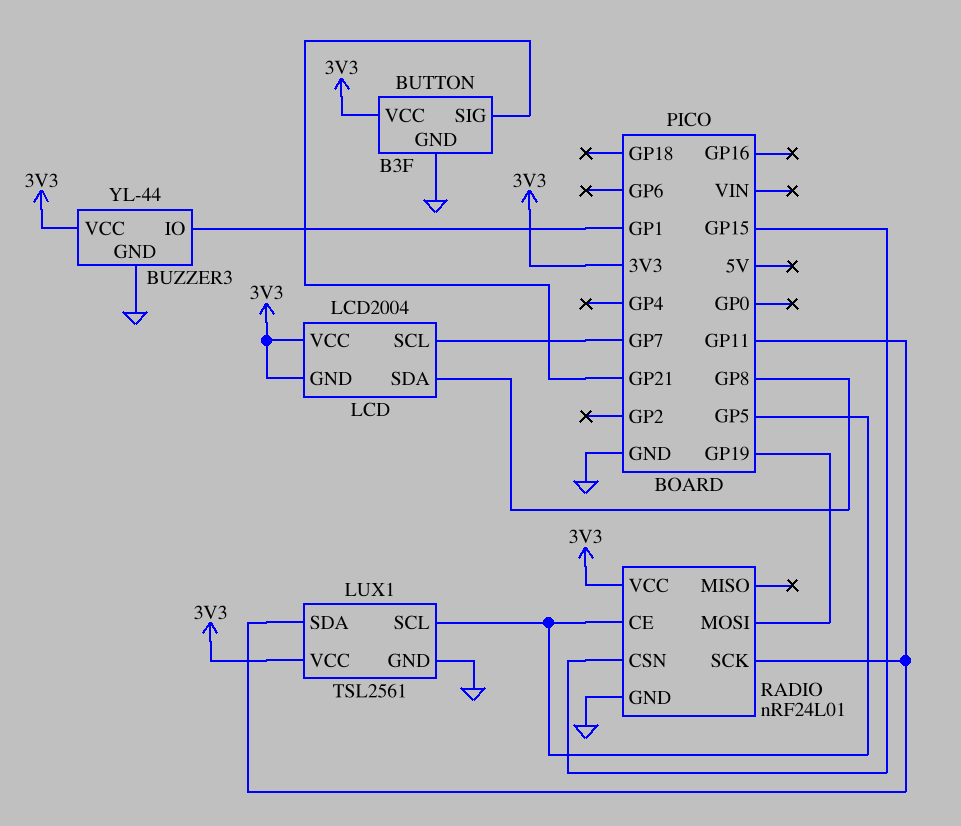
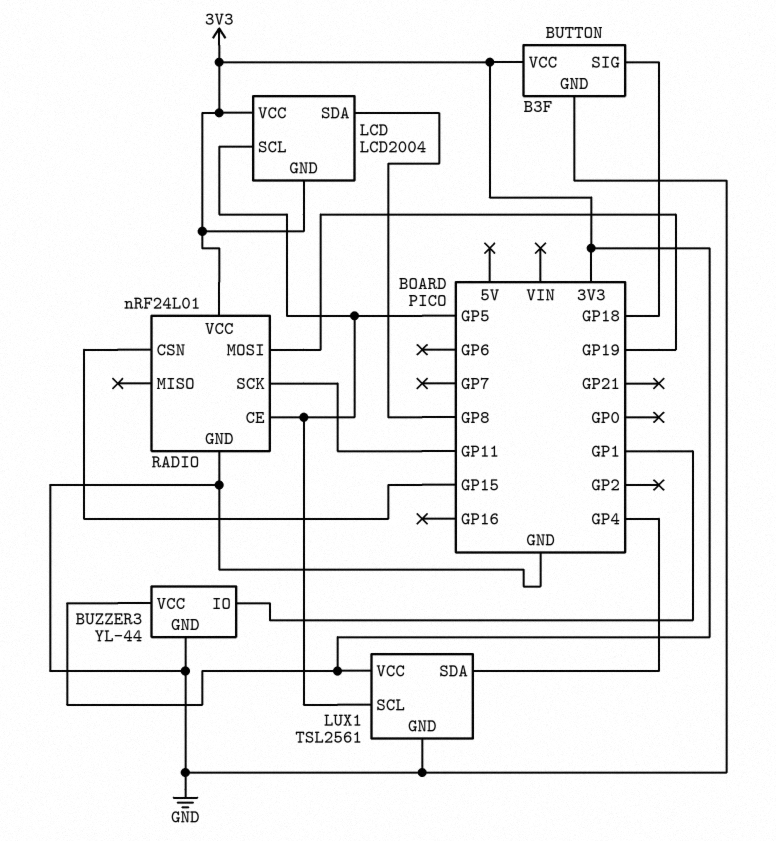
BUTTON pin SIG: GP21 -> GP18
LCD pin SCL: GP7 -> GP5
LUX1 pin SDA: GP11 -> GP4

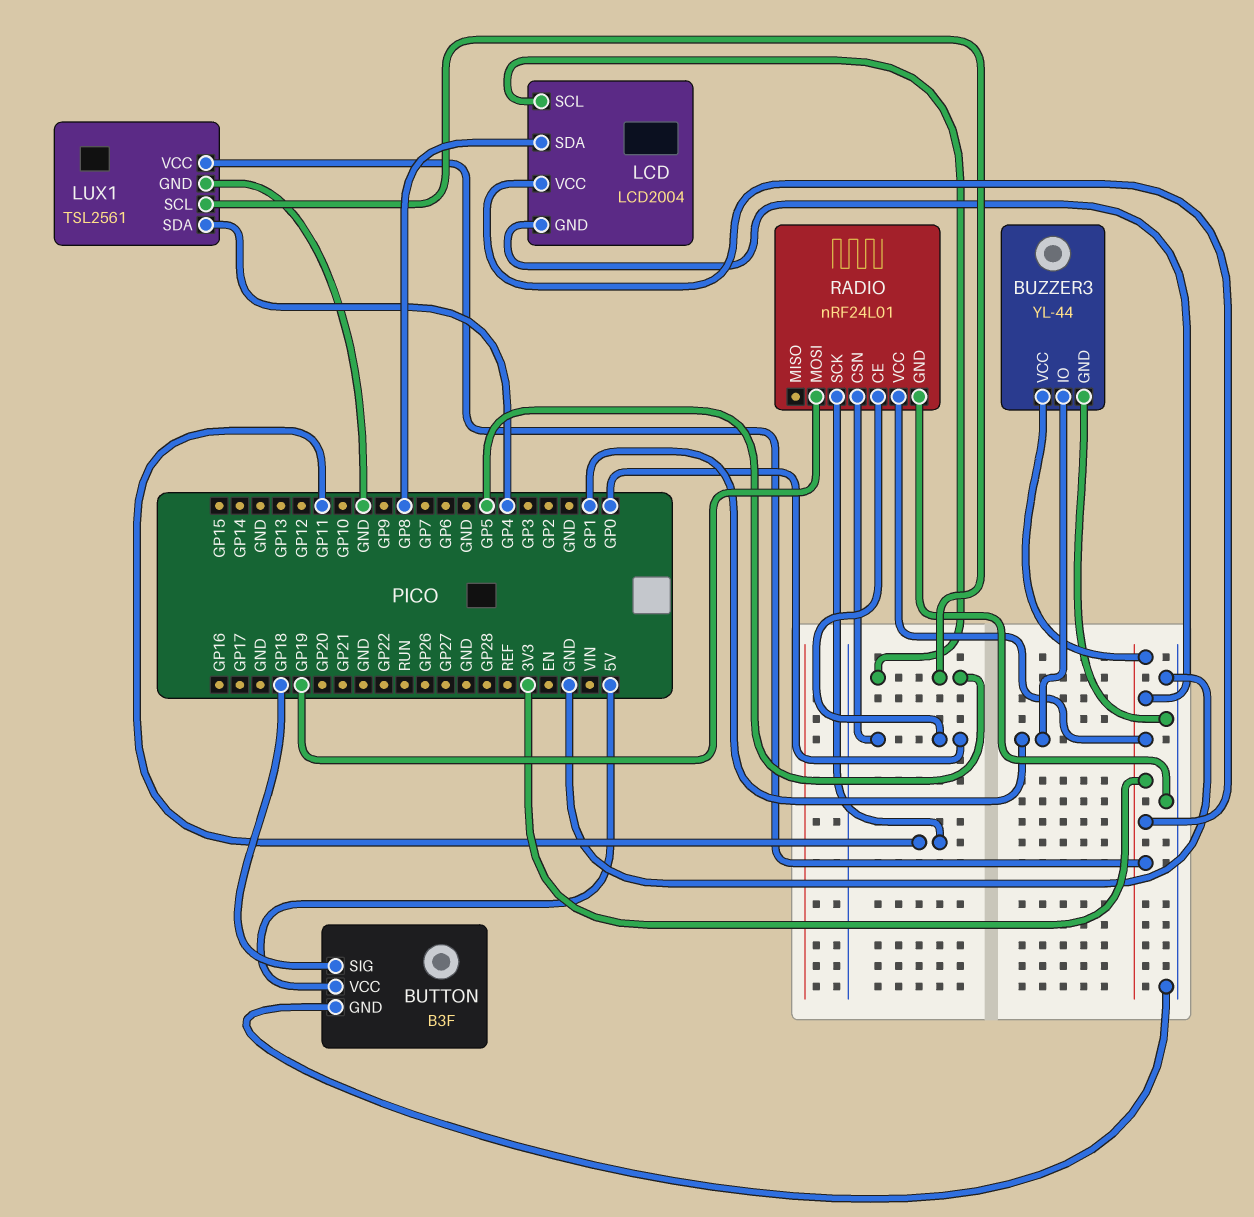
BUTTON pin VCC: 3V3 -> 5V
RADIO pin CE: GP5 -> GP0
RADIO pin CSN: GP15 -> GP0

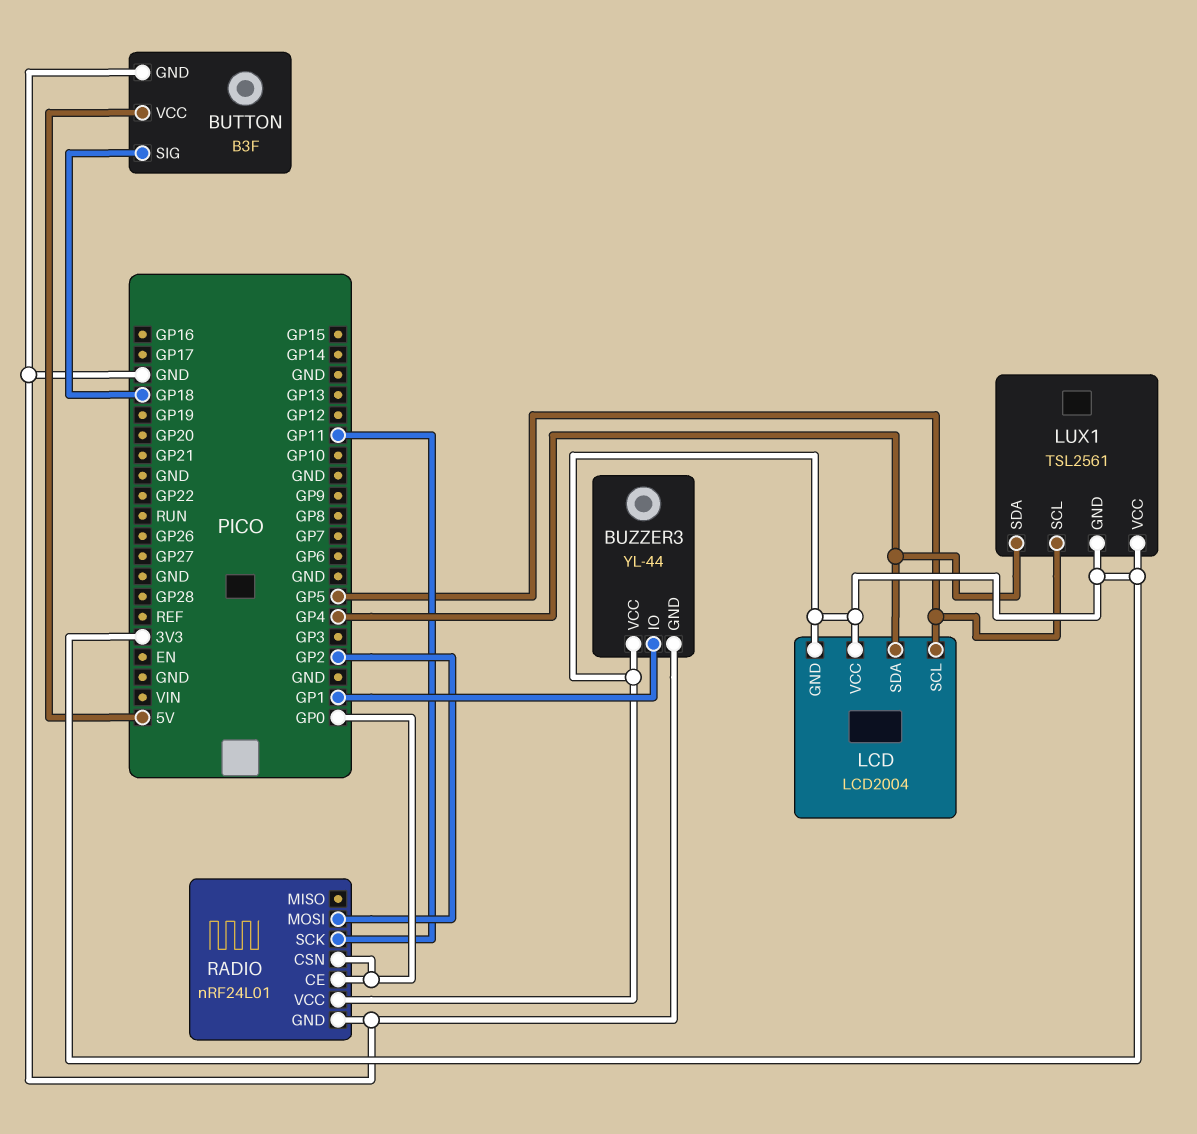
LCD pin SDA: GP8 -> GP4
LUX1 pin GND: GND -> 3V3
RADIO pin MOSI: GP19 -> GP2

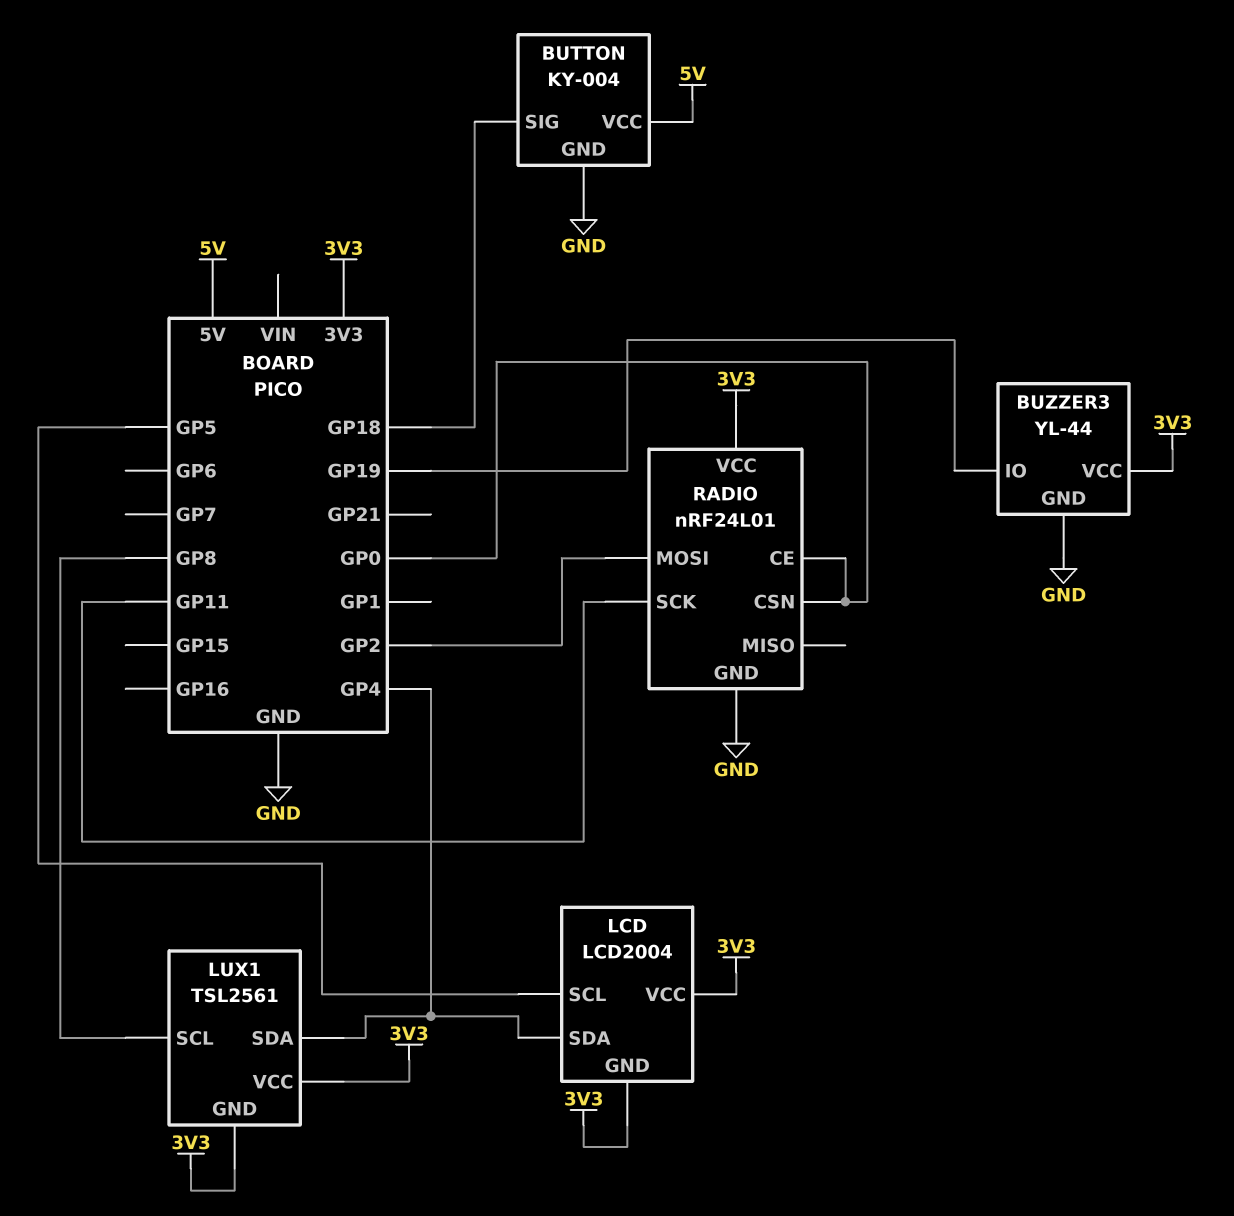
BUTTON: B3F -> KY-004
BUZZER3 pin IO: GP1 -> GP19
LUX1 pin SCL: GP5 -> GP8

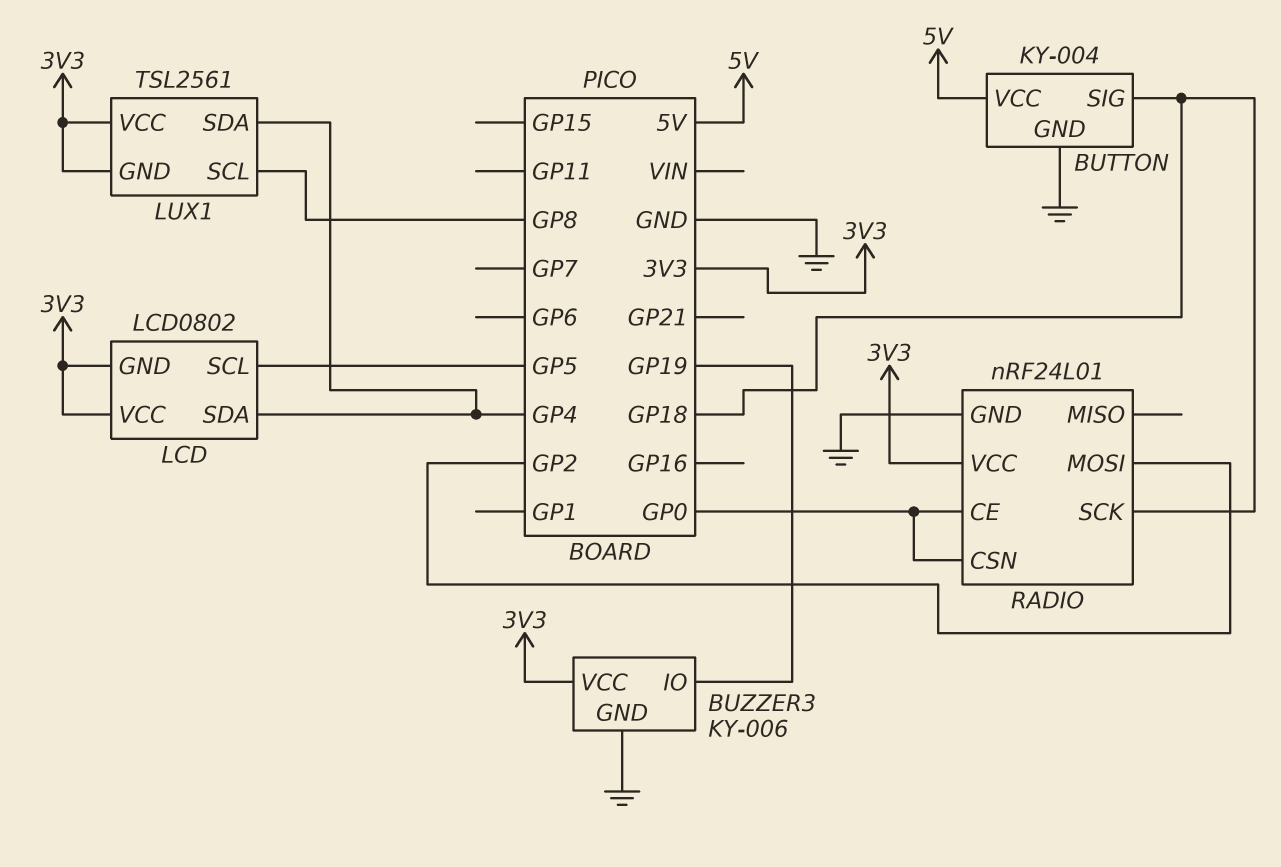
BUZZER3: YL-44 -> KY-006
LCD: LCD2004 -> LCD0802
RADIO pin SCK: GP11 -> GP18

